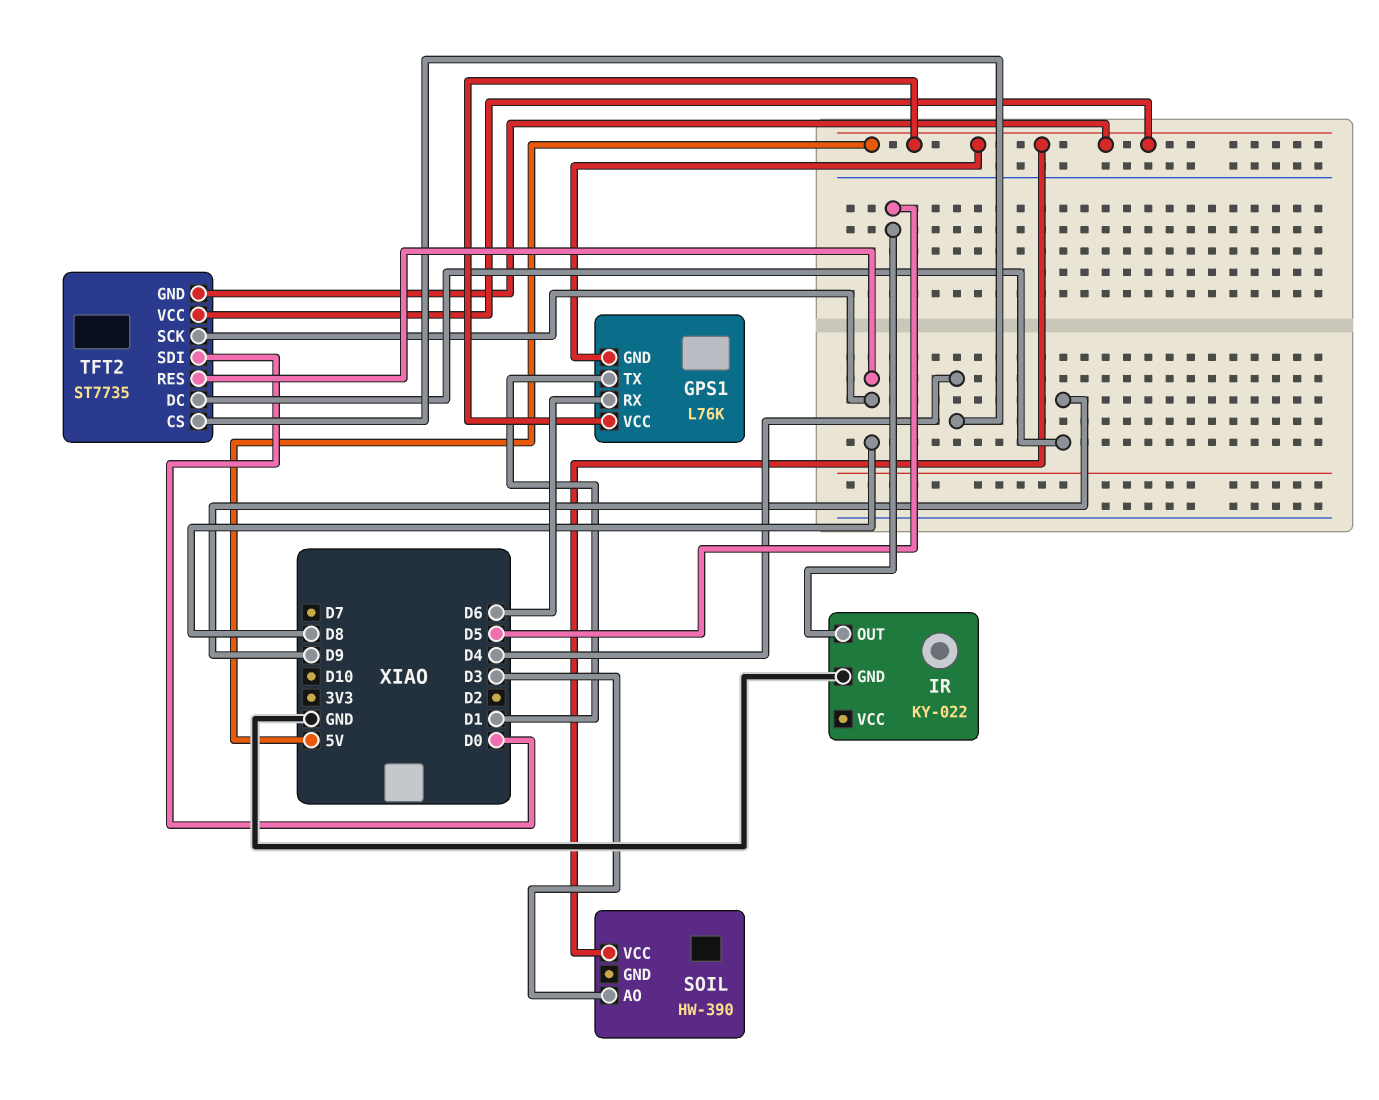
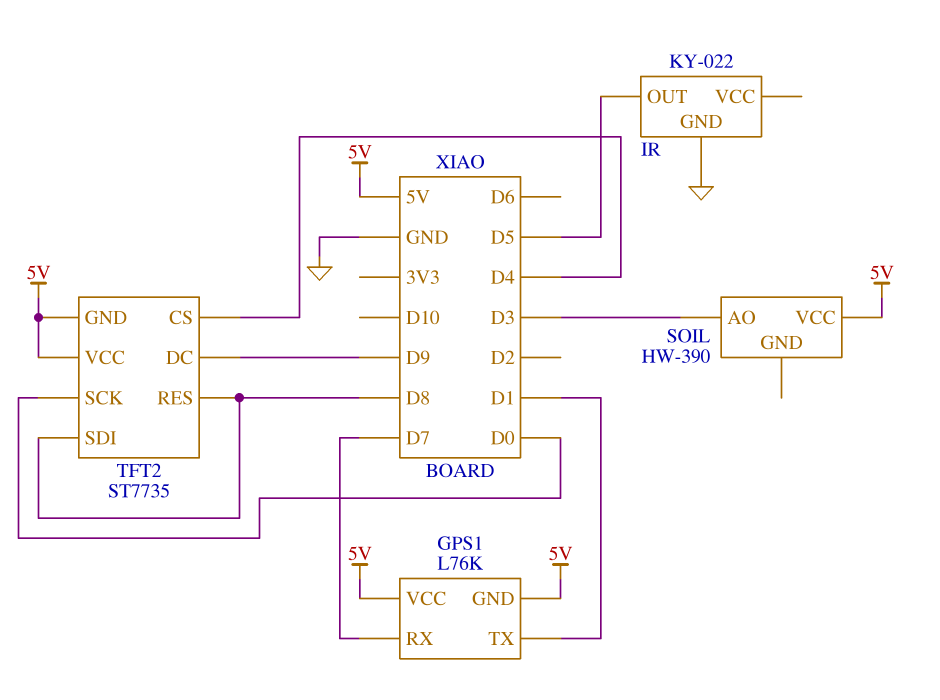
GPS1 pin RX: D6 -> D7
TFT2 pin SCK: D8 -> D0
TFT2 pin SDI: D0 -> D8

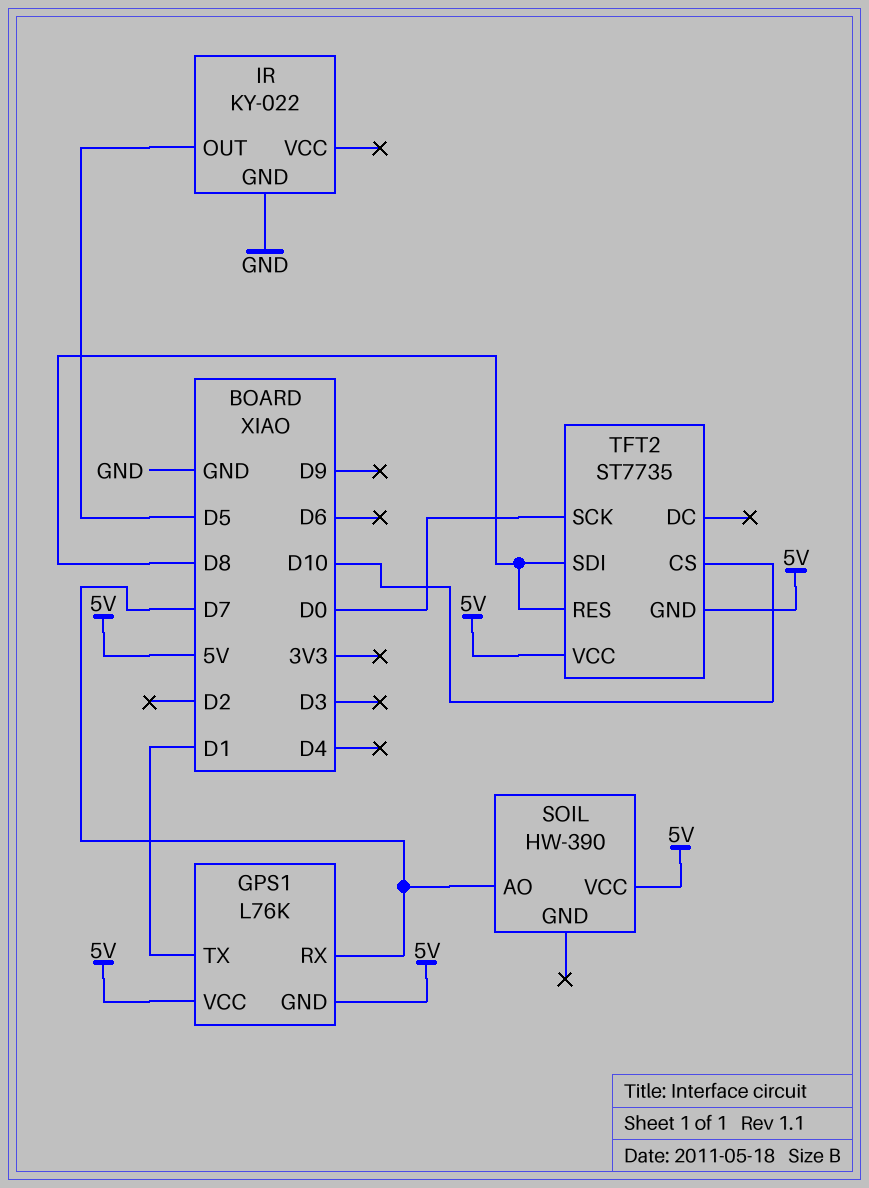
SOIL pin AO: D3 -> D7
TFT2 pin CS: D4 -> D10
TFT2 pin DC: D9 -> none

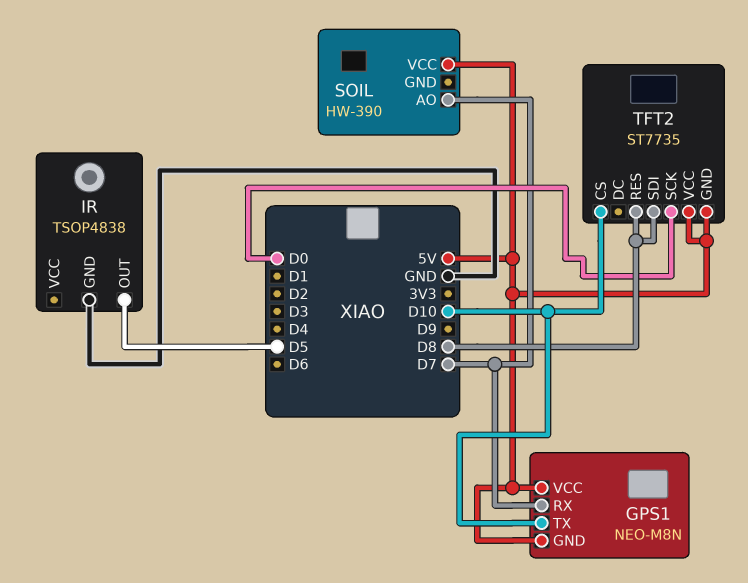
GPS1: L76K -> NEO-M8N
GPS1 pin TX: D1 -> D10
IR: KY-022 -> TSOP4838

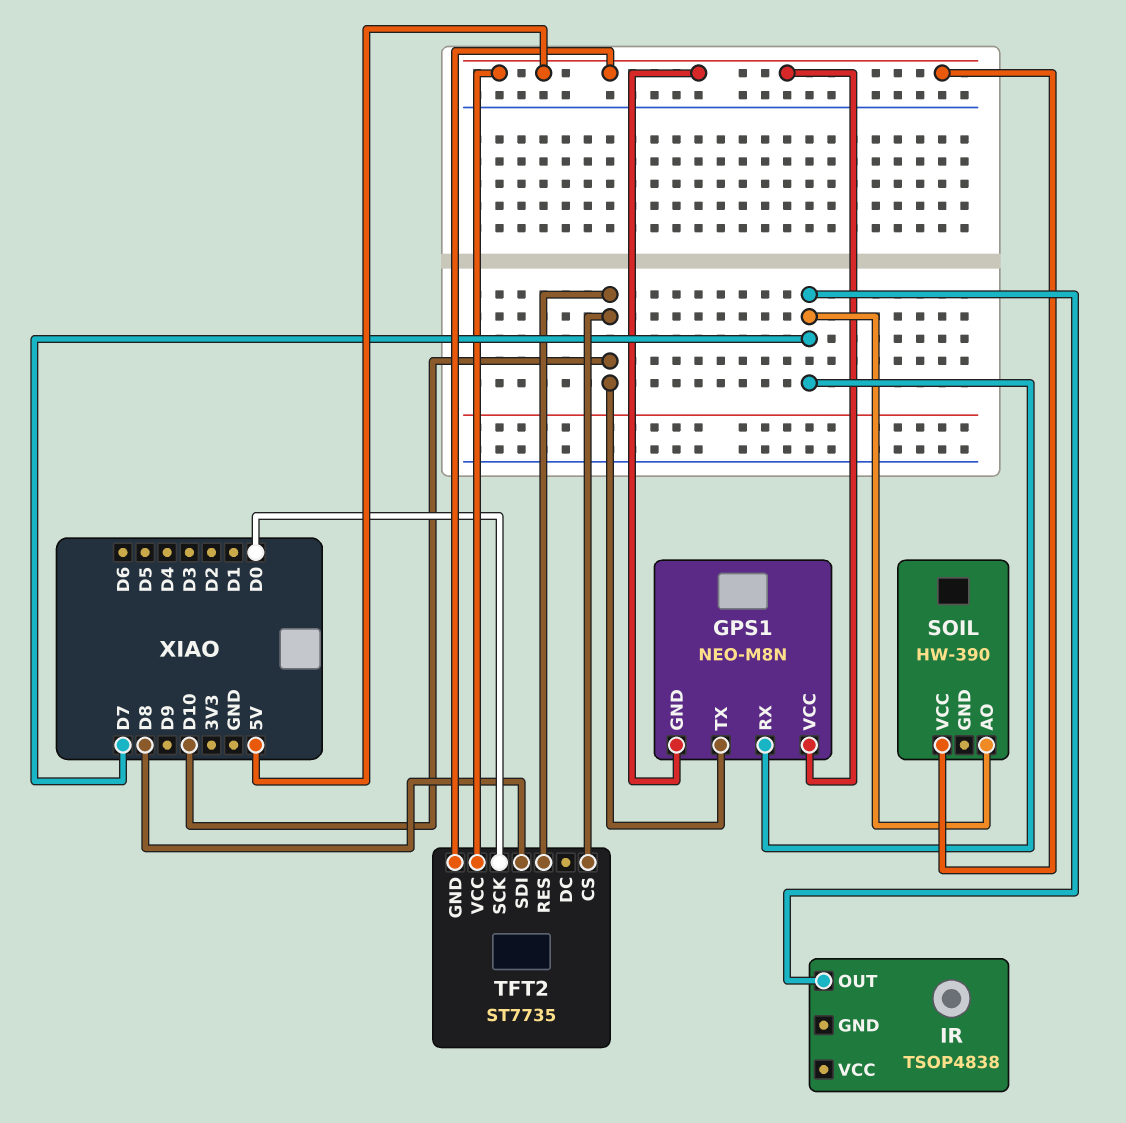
IR pin GND: GND -> none
IR pin OUT: D5 -> D7
TFT2 pin RES: D8 -> D10

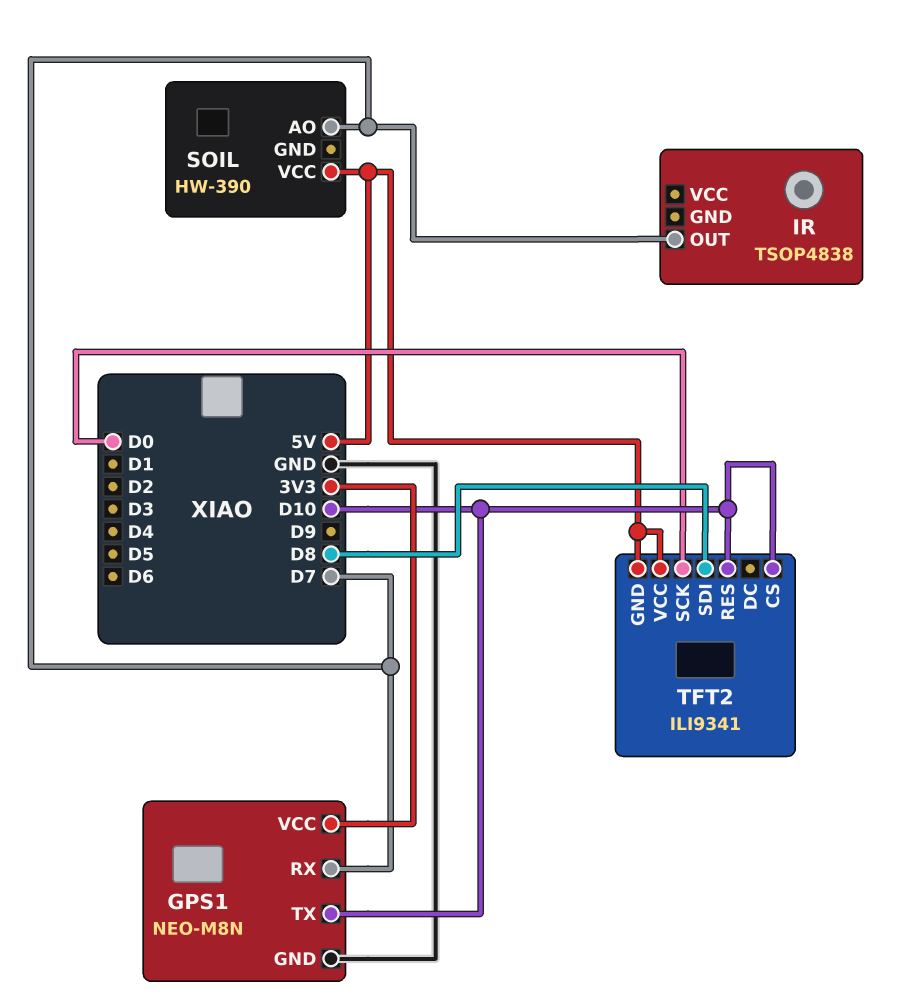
GPS1 pin GND: 5V -> GND
GPS1 pin VCC: 5V -> 3V3
TFT2: ST7735 -> ILI9341

